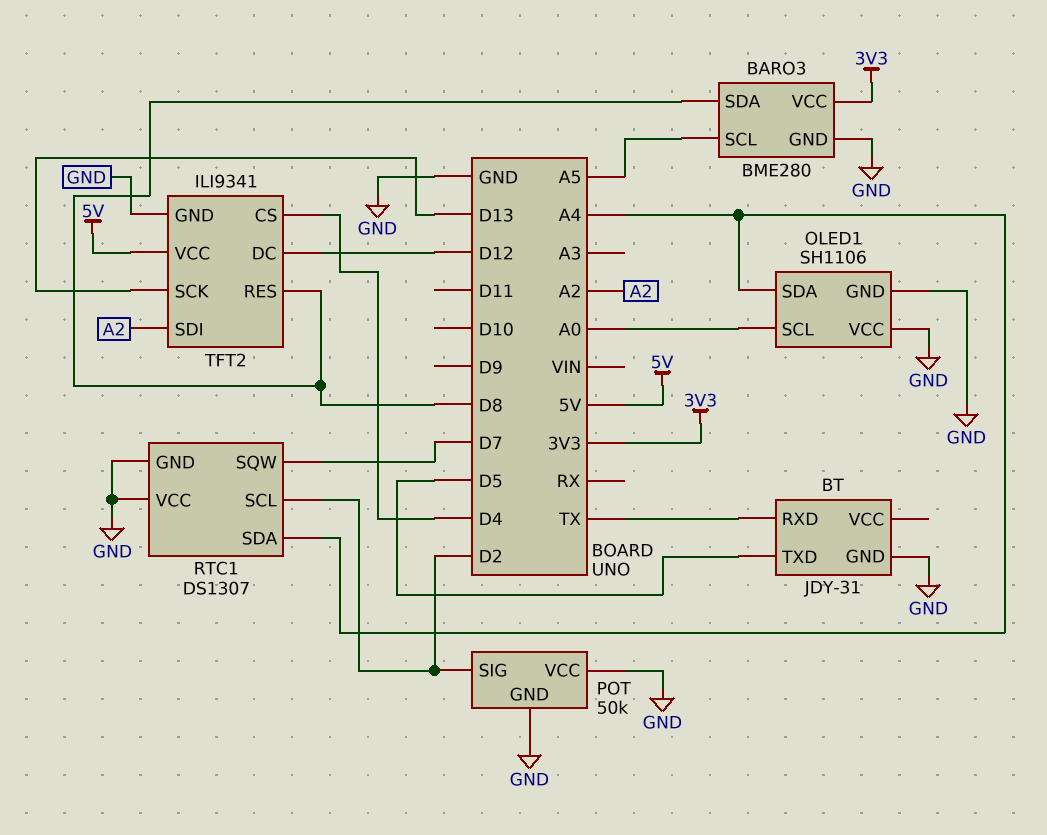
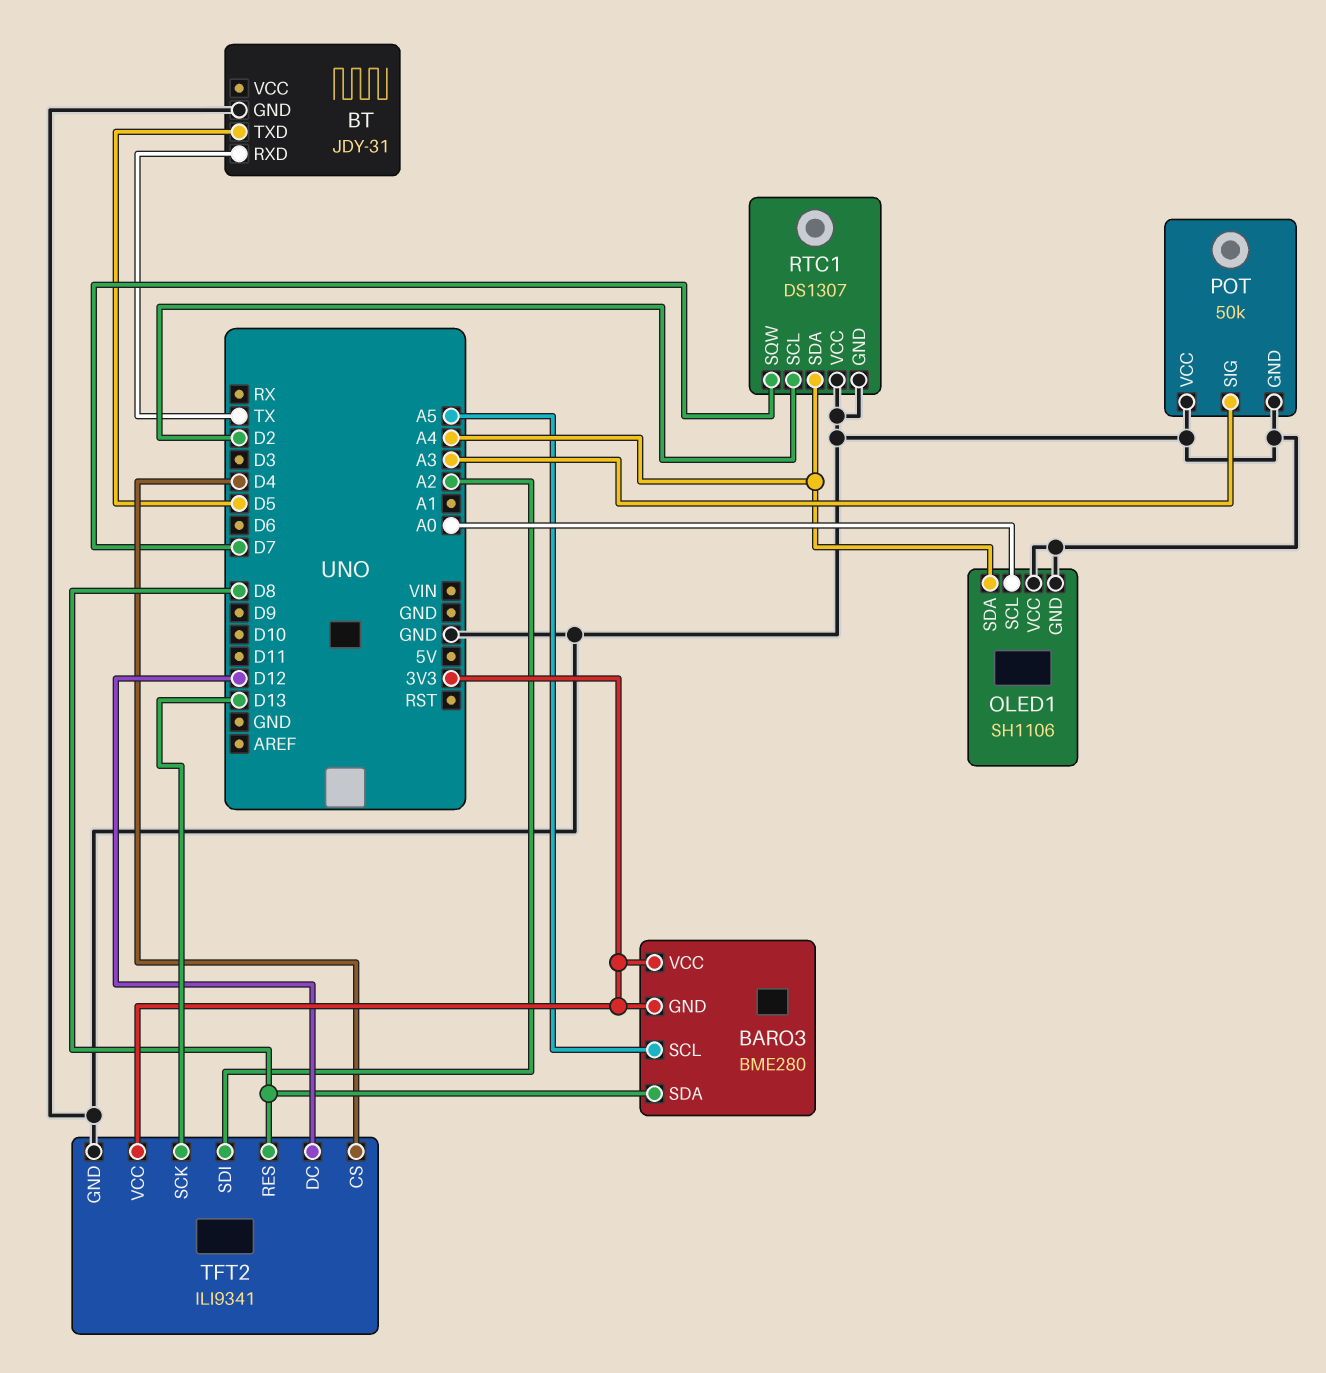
BARO3 pin GND: GND -> 3V3
POT pin SIG: D2 -> A3
TFT2 pin VCC: 5V -> 3V3

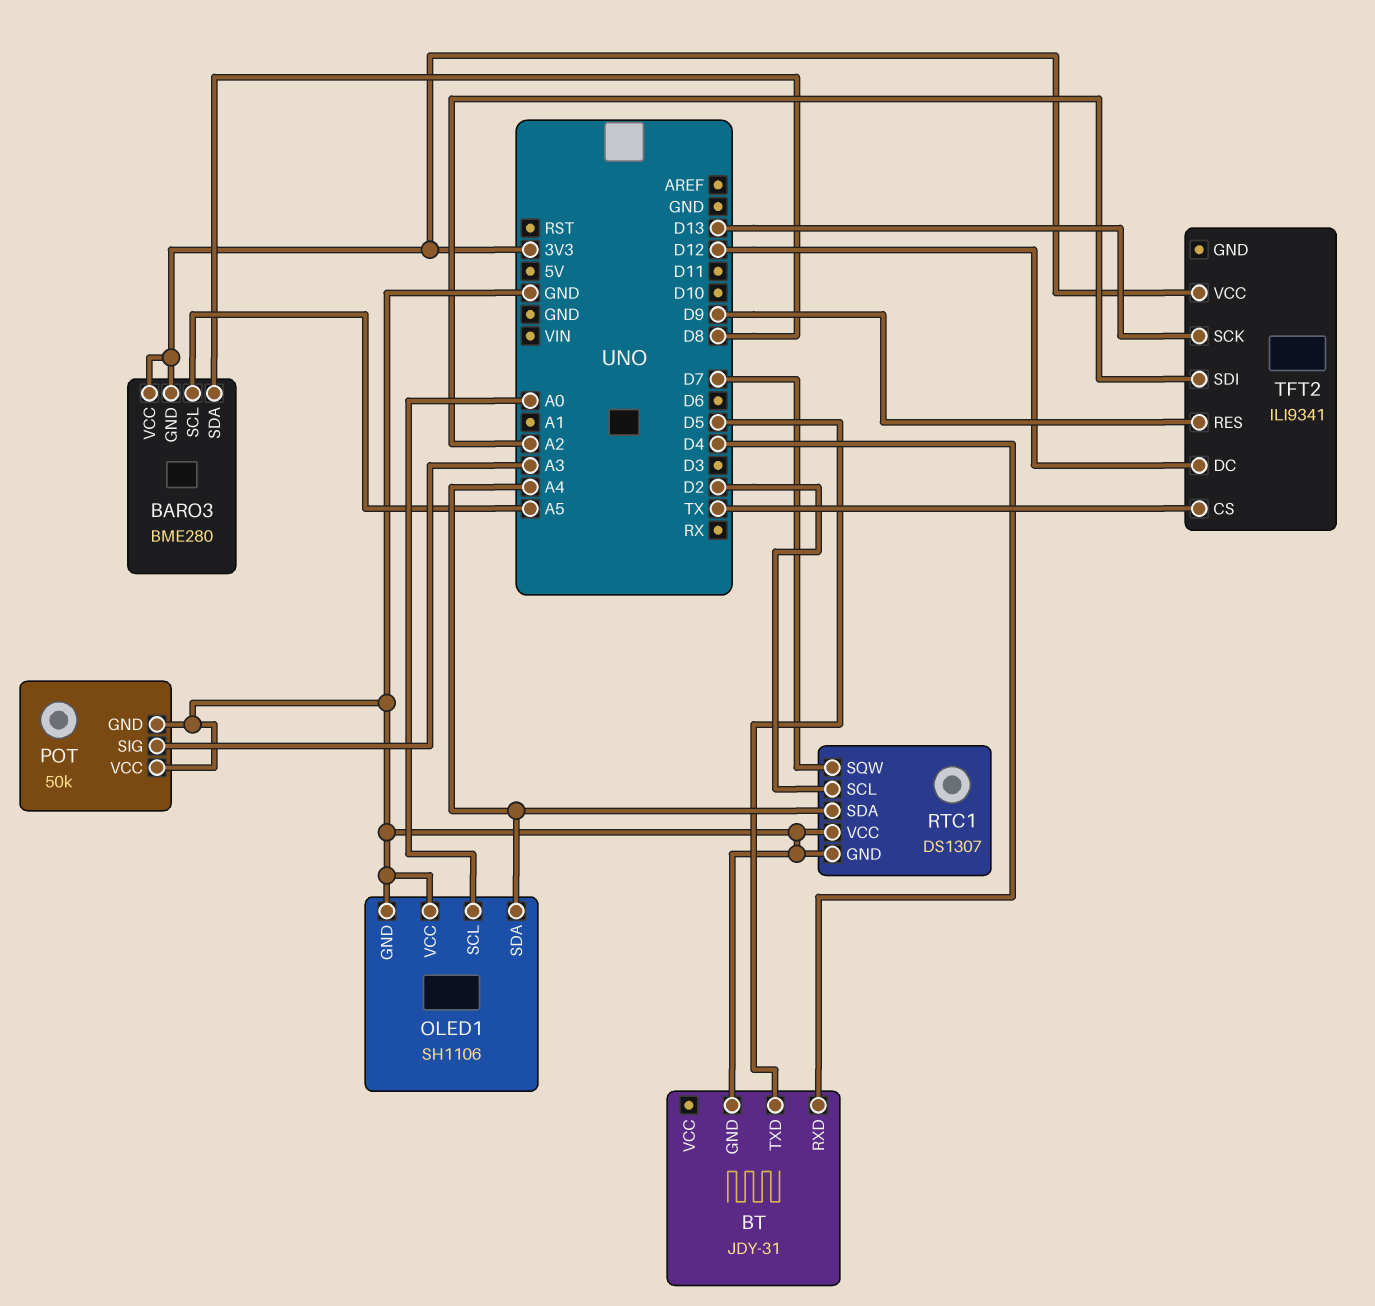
BT pin RXD: TX -> D4
TFT2 pin CS: D4 -> TX
TFT2 pin GND: GND -> none
TFT2 pin RES: D8 -> D9

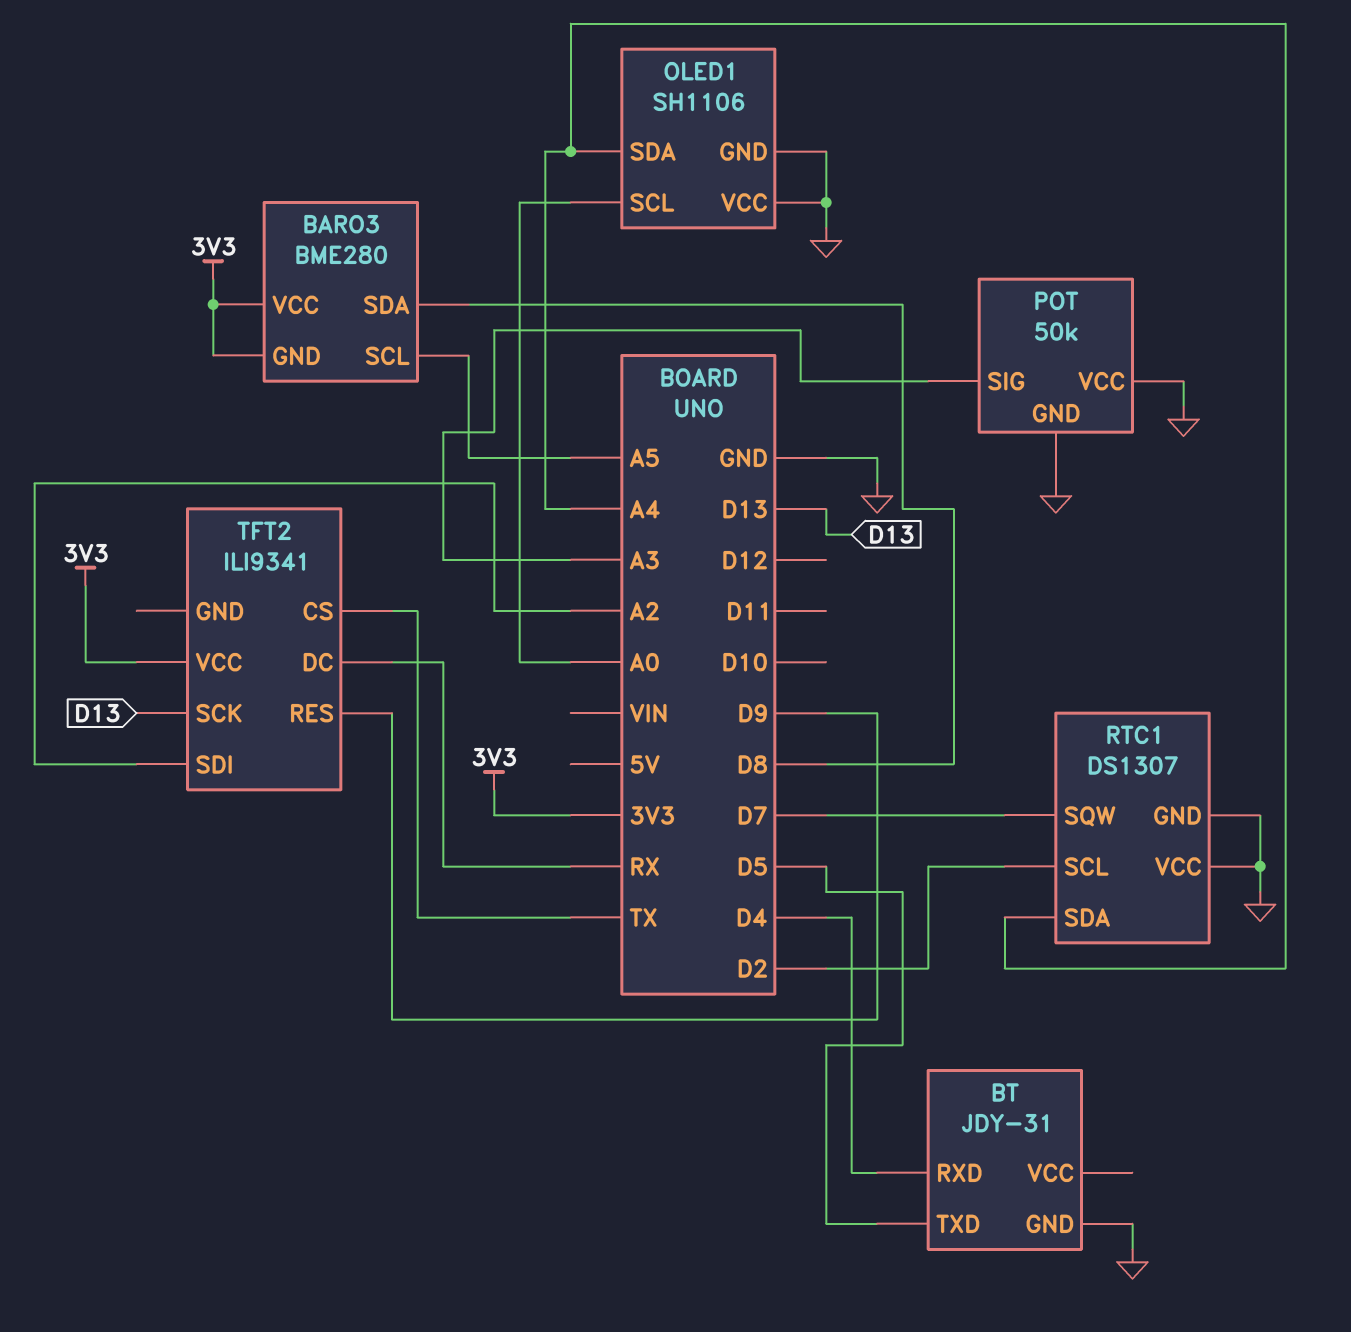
TFT2 pin DC: D12 -> RX

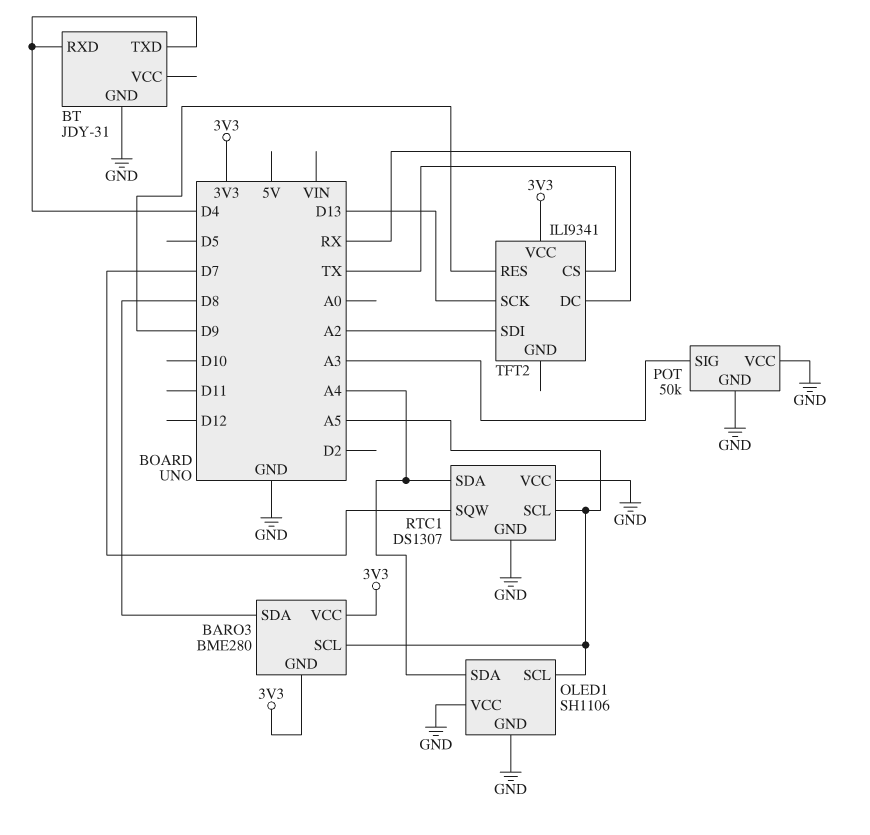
BT pin TXD: D5 -> D4
OLED1 pin SCL: A0 -> A5
RTC1 pin SCL: D2 -> A5

